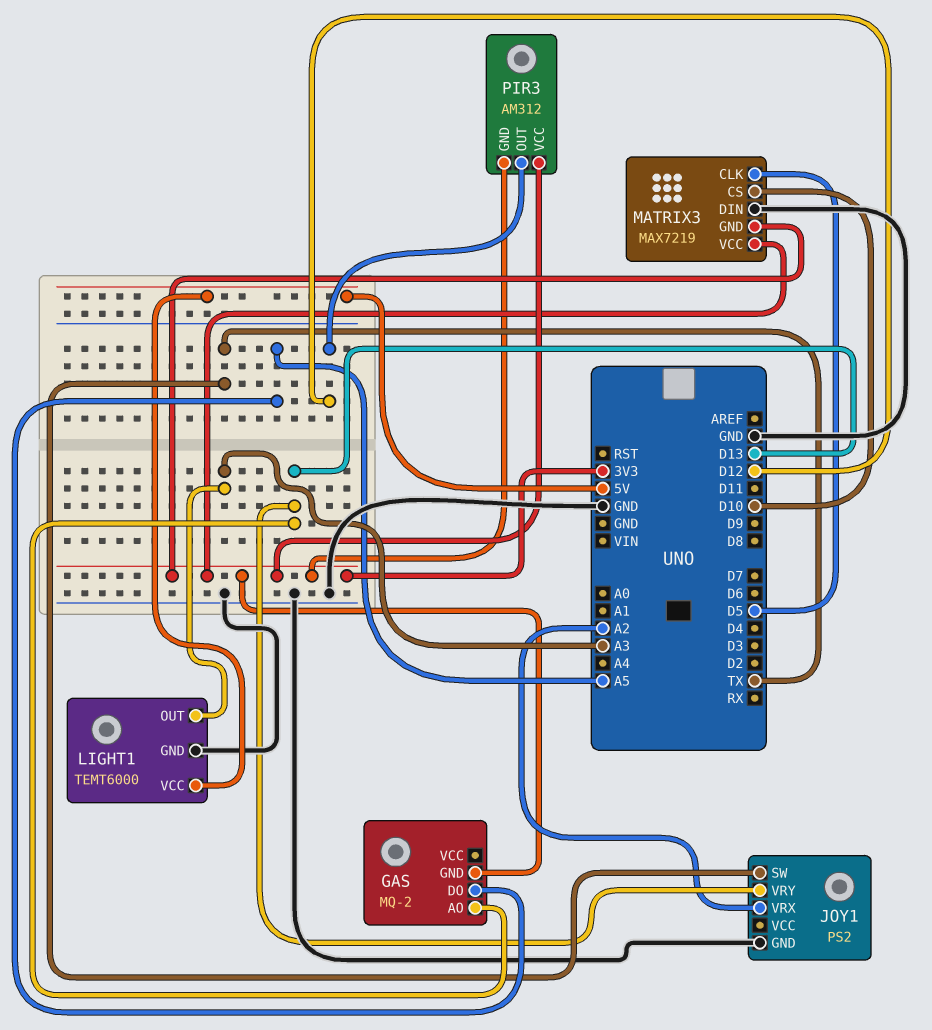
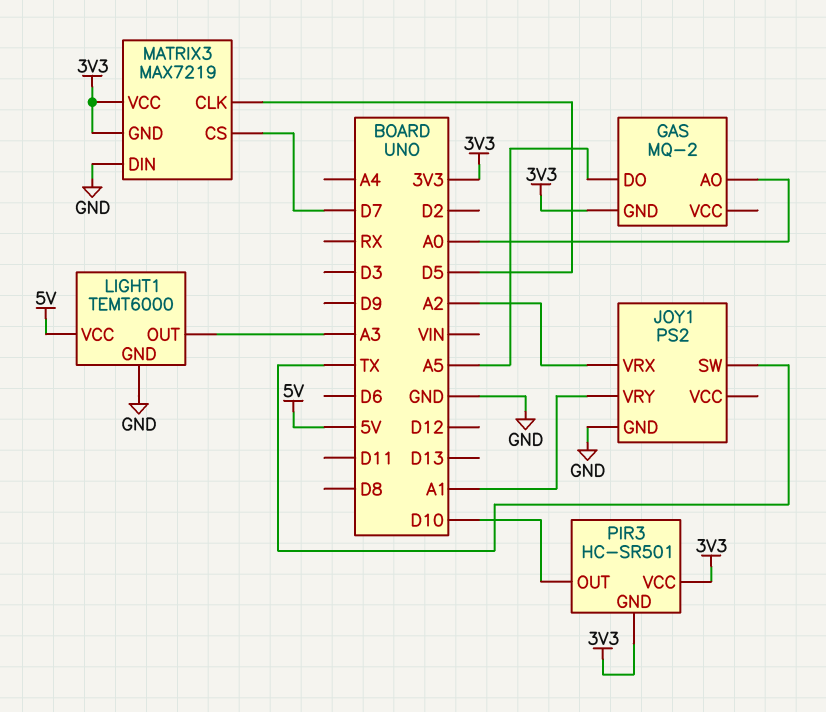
GAS pin AO: D13 -> A0
JOY1 pin VRY: D13 -> A1
MATRIX3 pin CS: D10 -> D7
PIR3: AM312 -> HC-SR501
PIR3 pin OUT: D12 -> D10

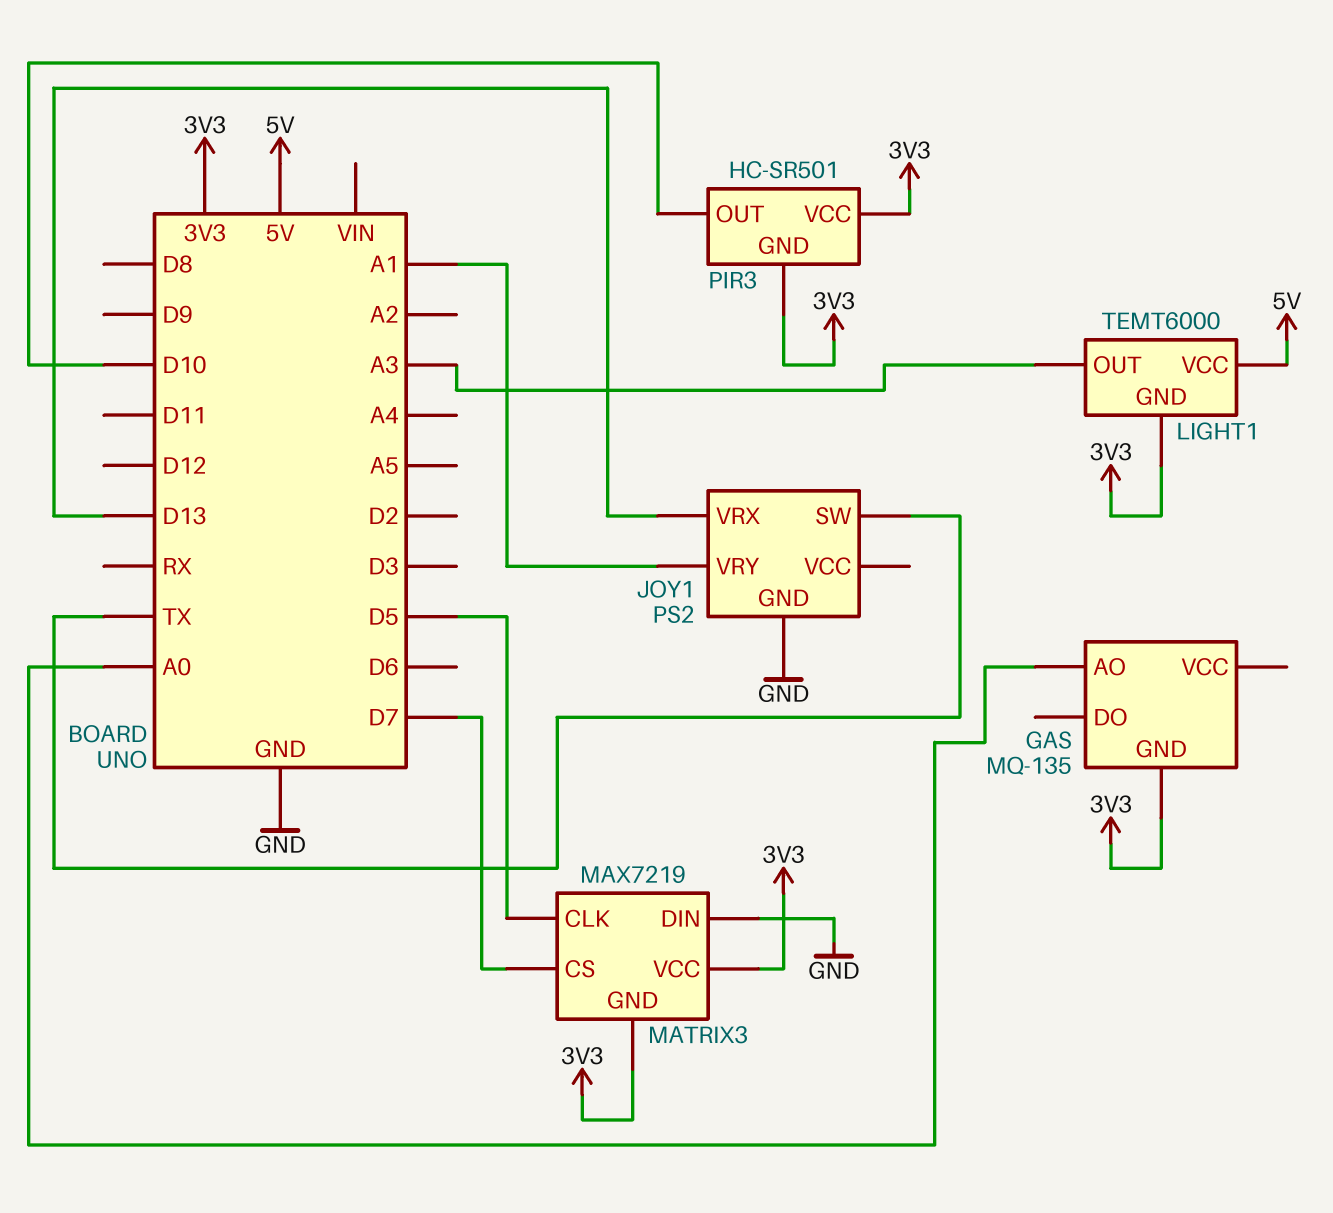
GAS: MQ-2 -> MQ-135
GAS pin DO: A5 -> none
JOY1 pin VRX: A2 -> D13
LIGHT1 pin GND: GND -> 3V3

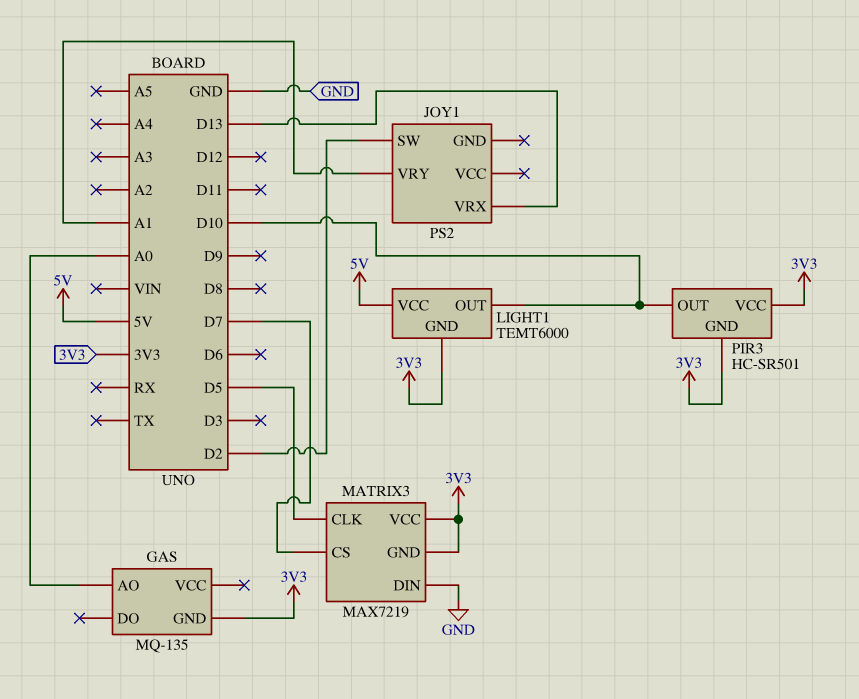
JOY1 pin GND: GND -> none
JOY1 pin SW: TX -> D2
LIGHT1 pin OUT: A3 -> D10

